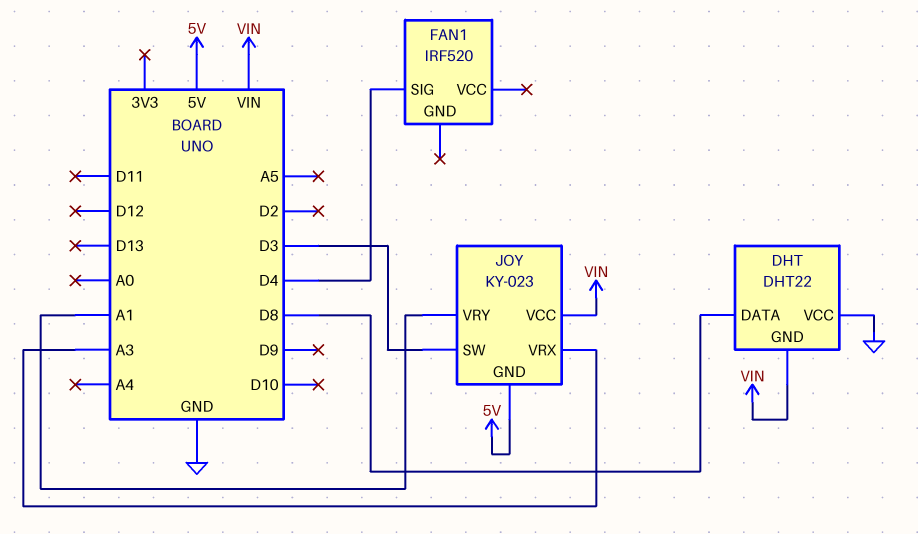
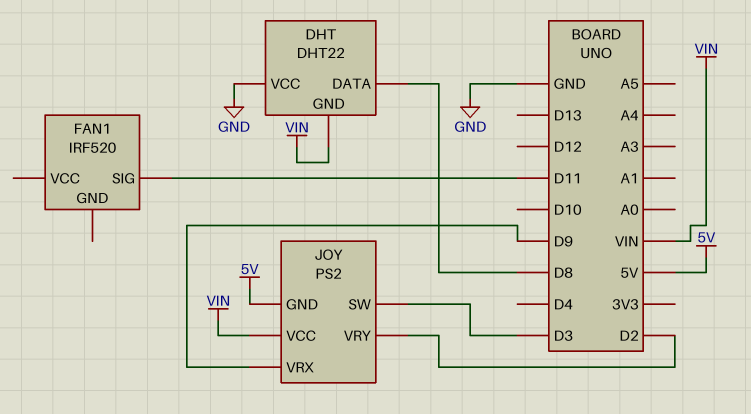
FAN1 pin SIG: D4 -> D11
JOY: KY-023 -> PS2
JOY pin VRX: A3 -> D9
JOY pin VRY: A1 -> D2

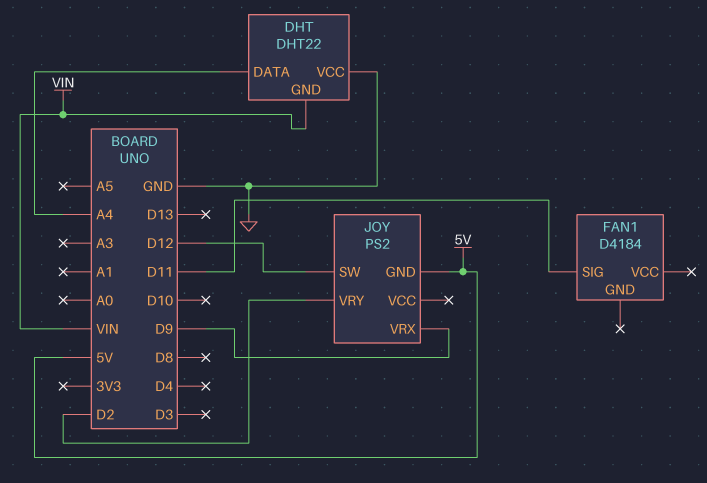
DHT pin DATA: D8 -> A4
FAN1: IRF520 -> D4184
JOY pin SW: D3 -> D12
JOY pin VCC: VIN -> none

